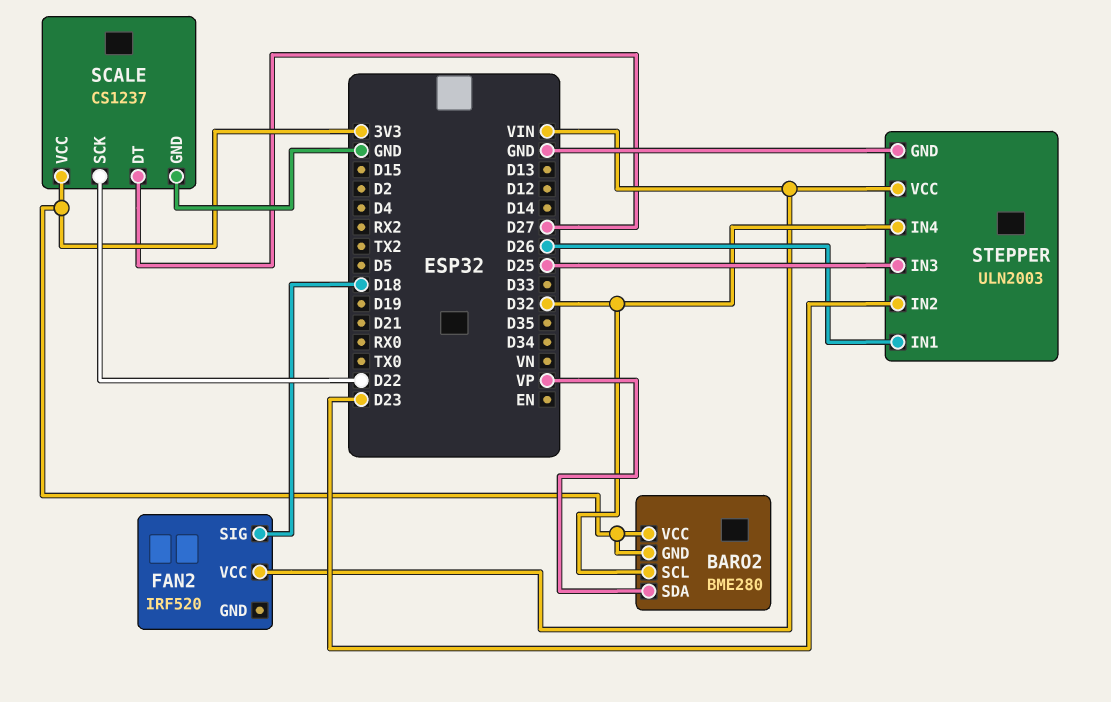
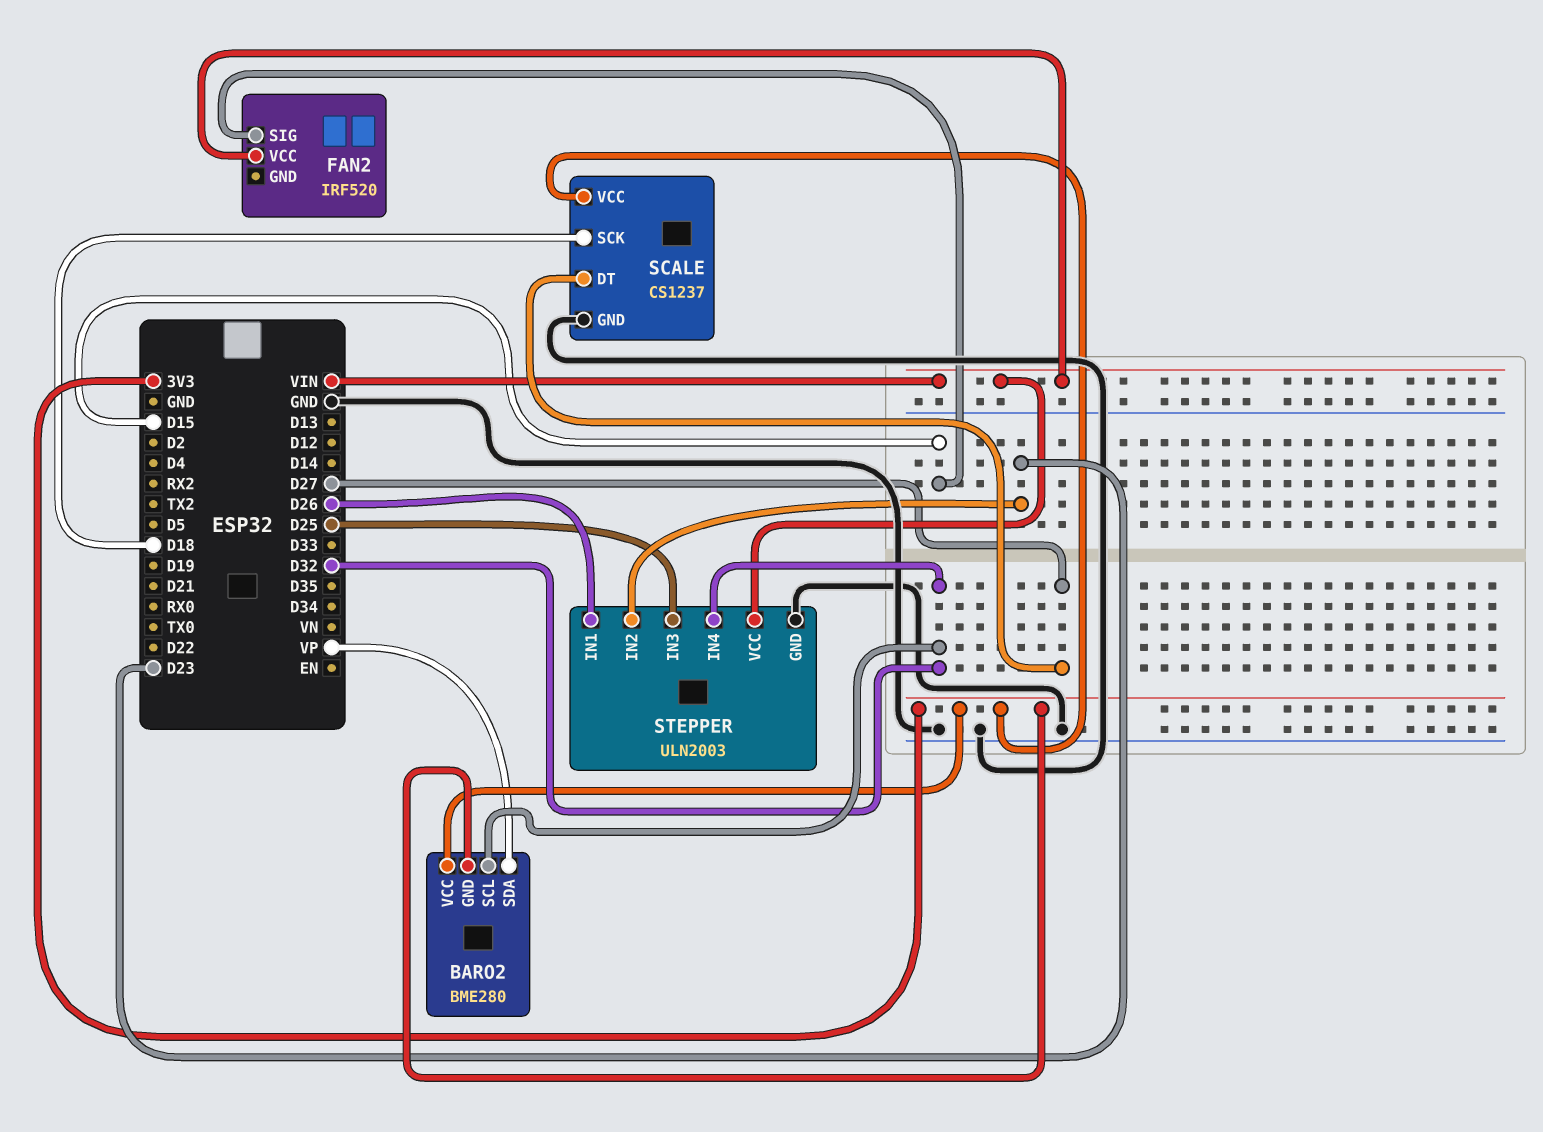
FAN2 pin SIG: D18 -> D15
SCALE pin SCK: D22 -> D18

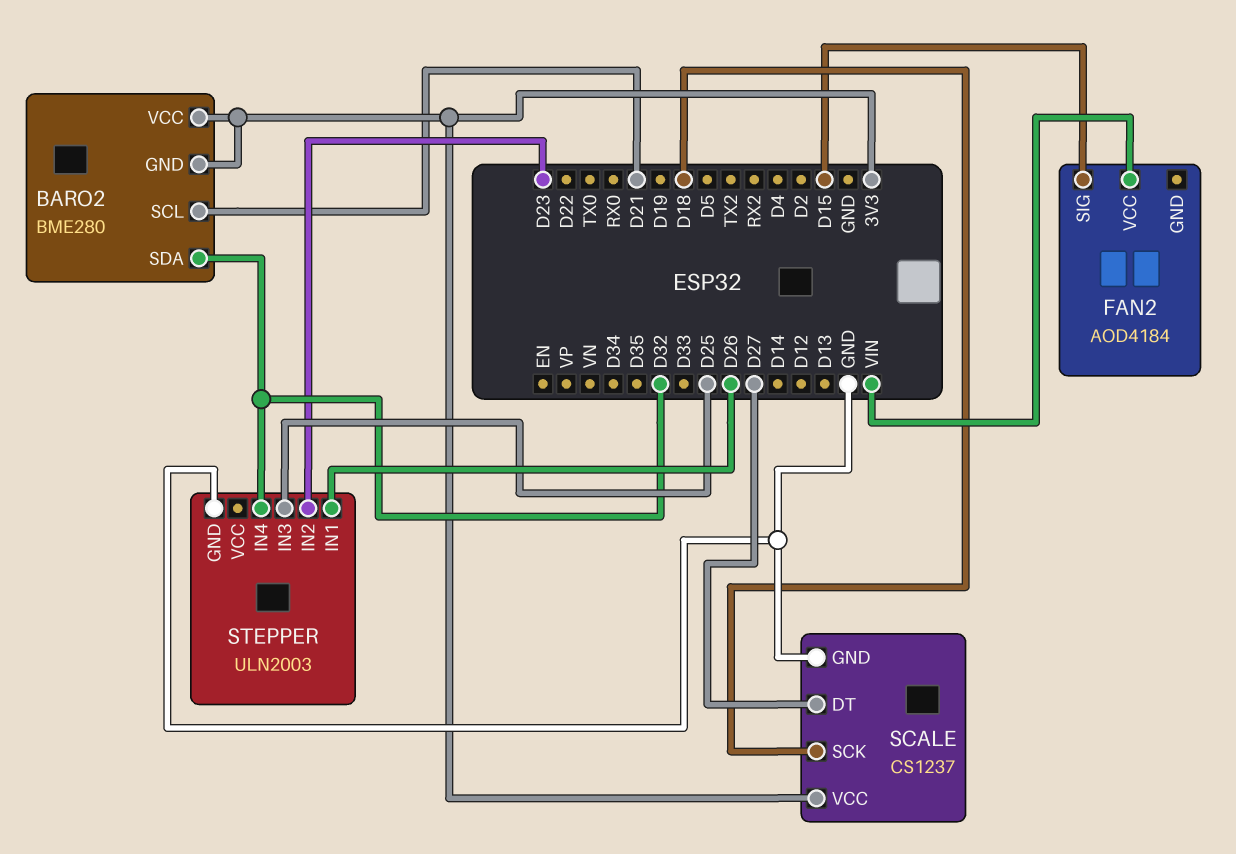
BARO2 pin SCL: D32 -> D21
BARO2 pin SDA: VP -> D32
FAN2: IRF520 -> AOD4184
STEPPER pin VCC: VIN -> none

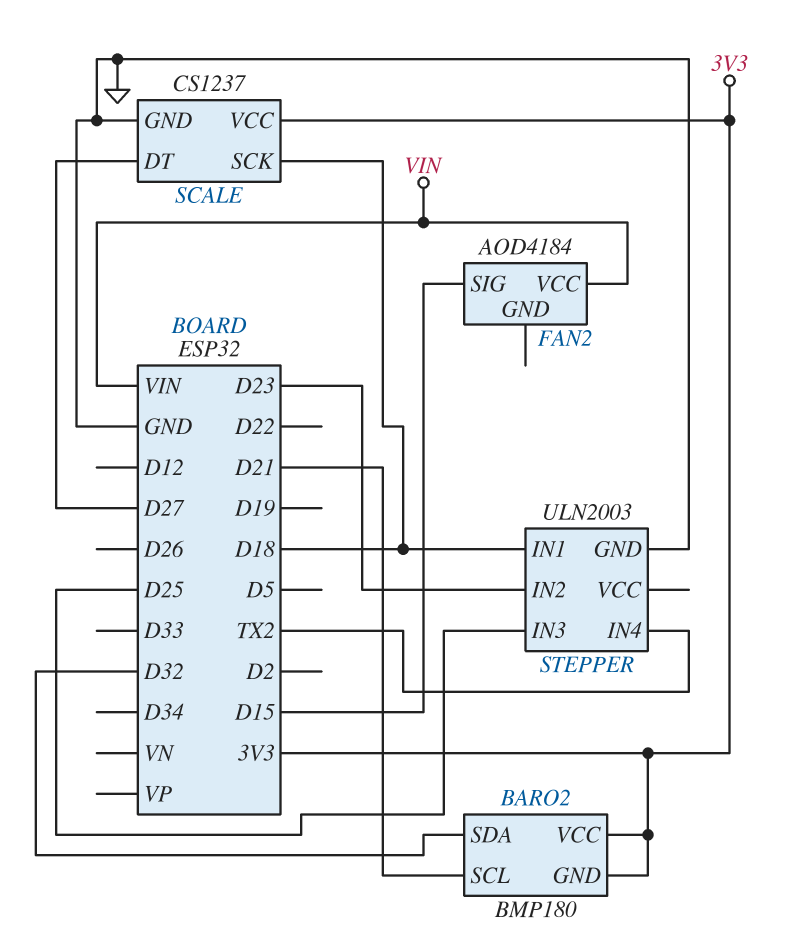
BARO2: BME280 -> BMP180
STEPPER pin IN1: D26 -> D18
STEPPER pin IN4: D32 -> TX2

